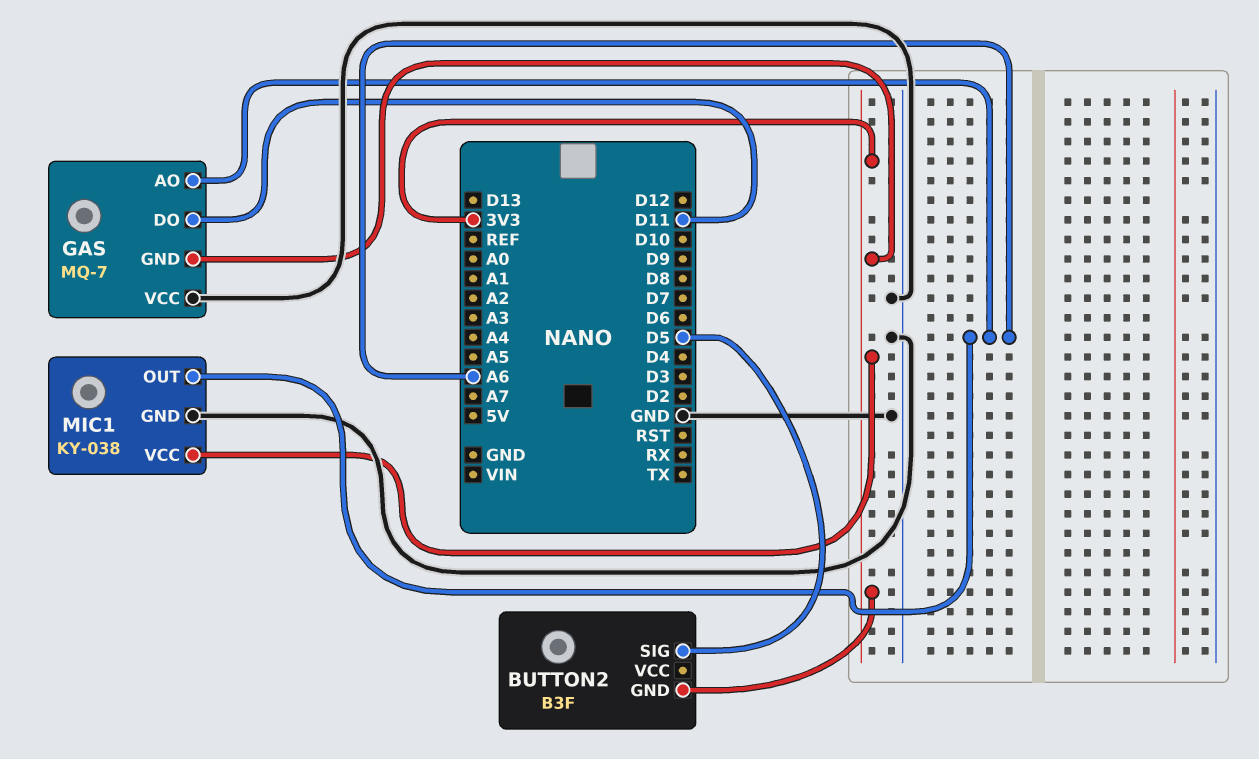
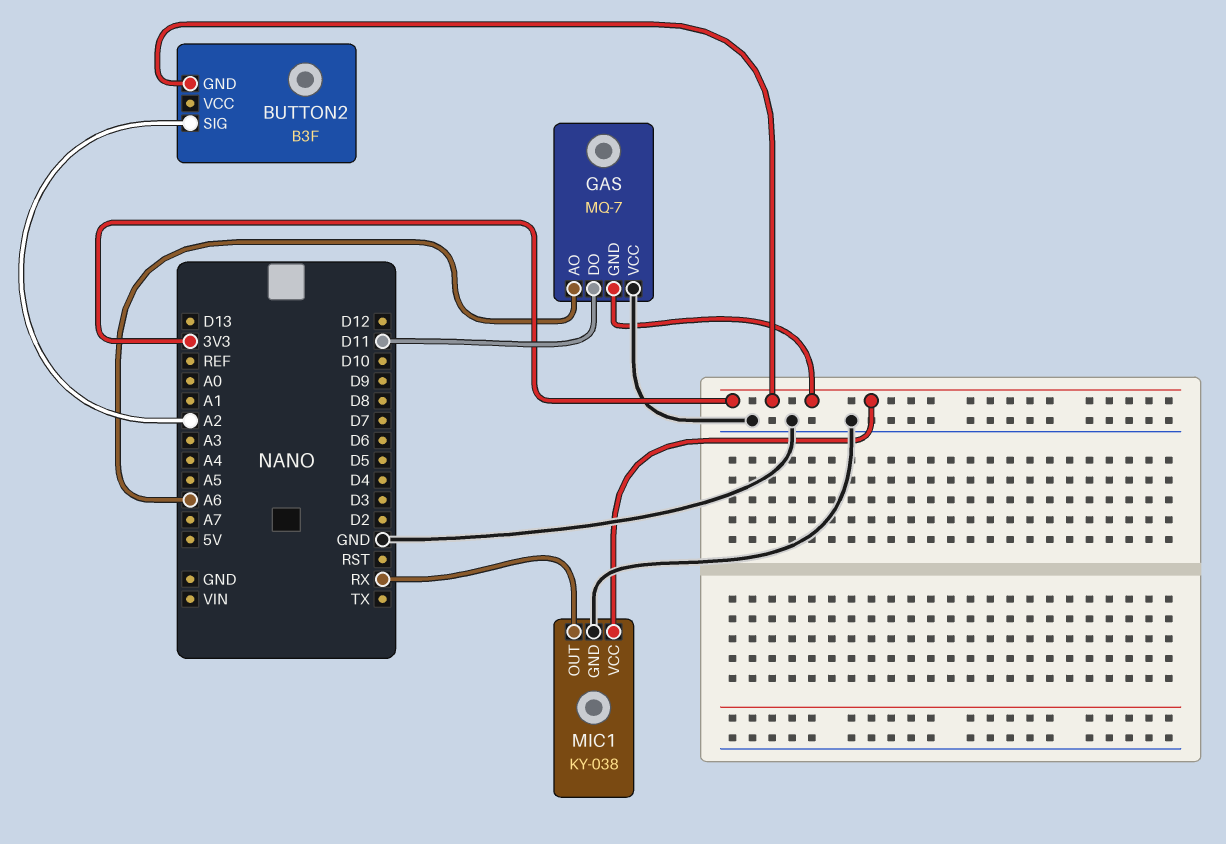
BUTTON2 pin SIG: D5 -> A2
MIC1 pin OUT: A6 -> RX

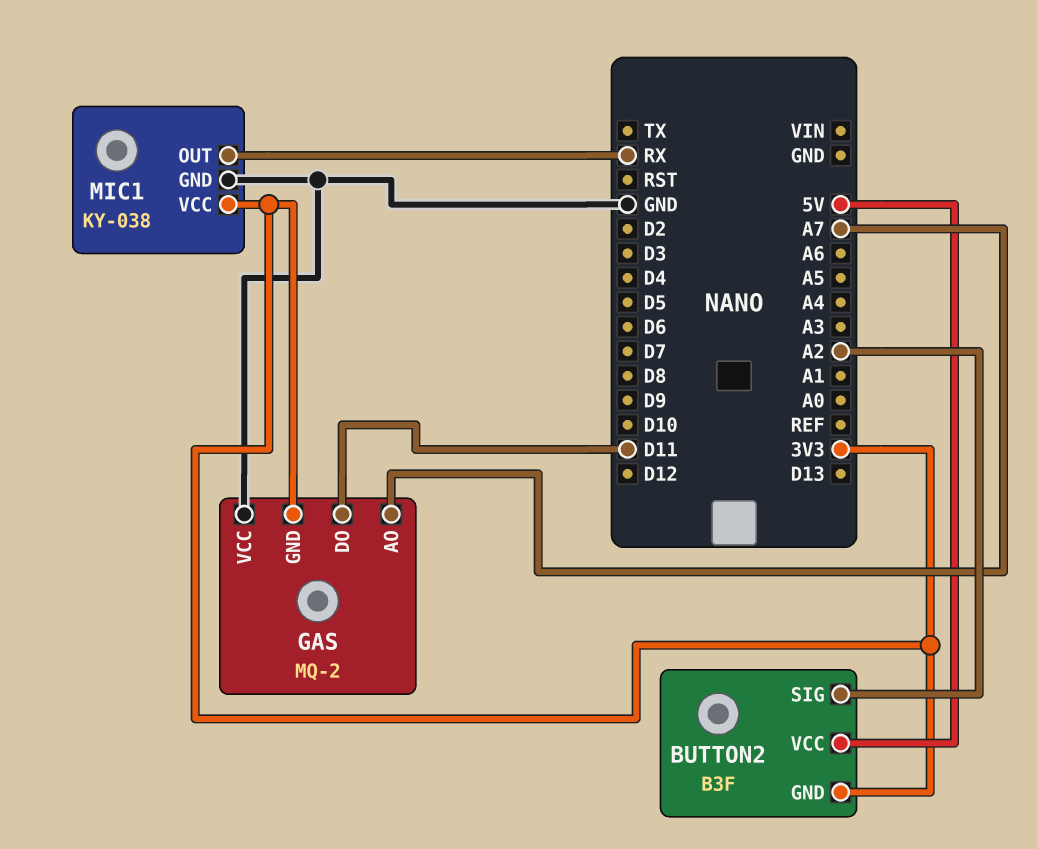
BUTTON2 pin VCC: none -> 5V
GAS: MQ-7 -> MQ-2
GAS pin AO: A6 -> A7

